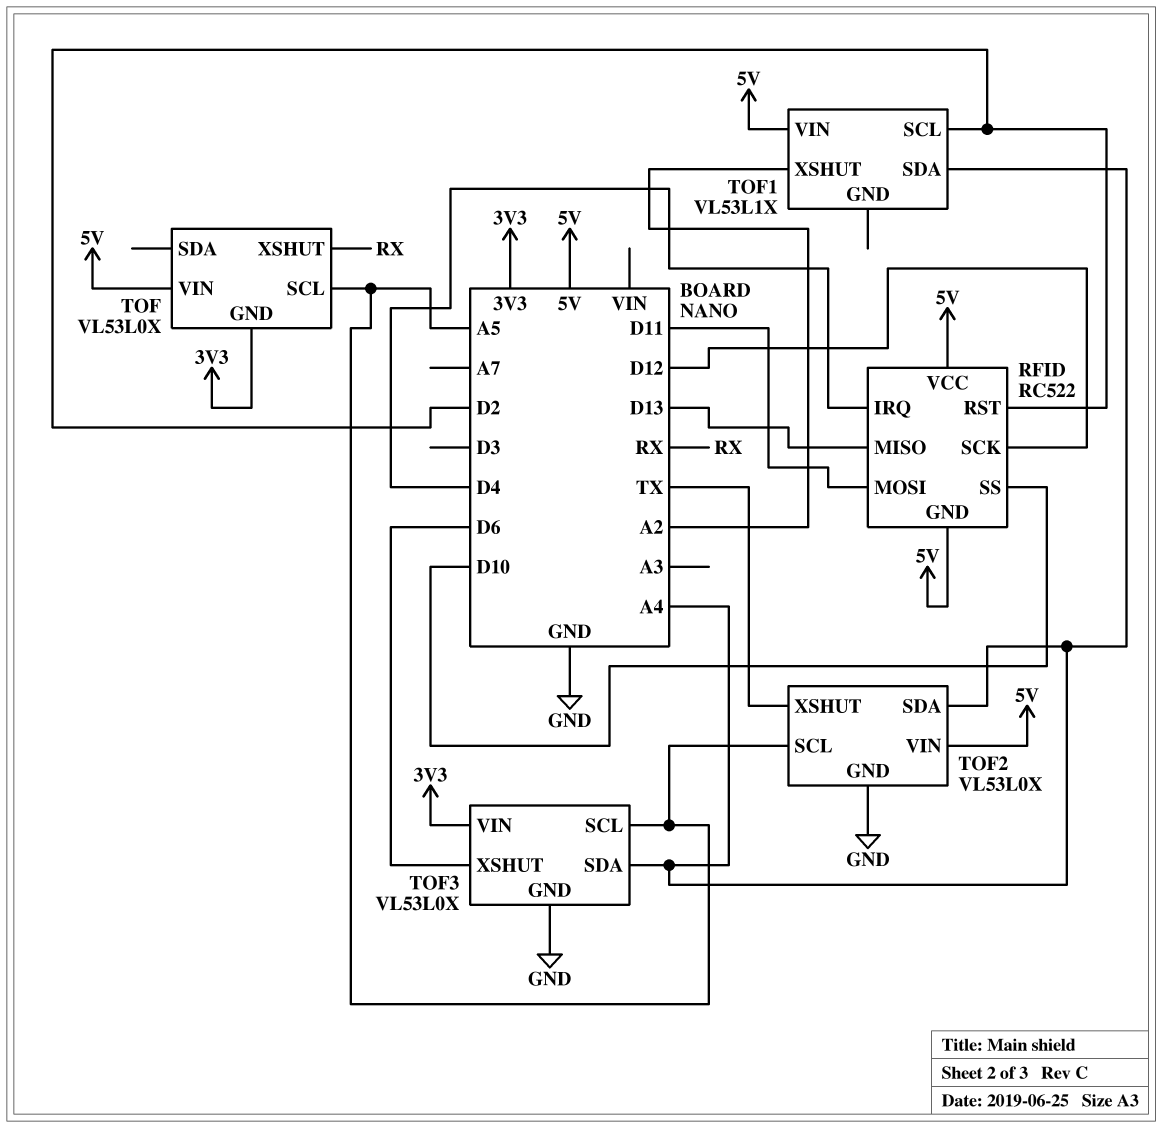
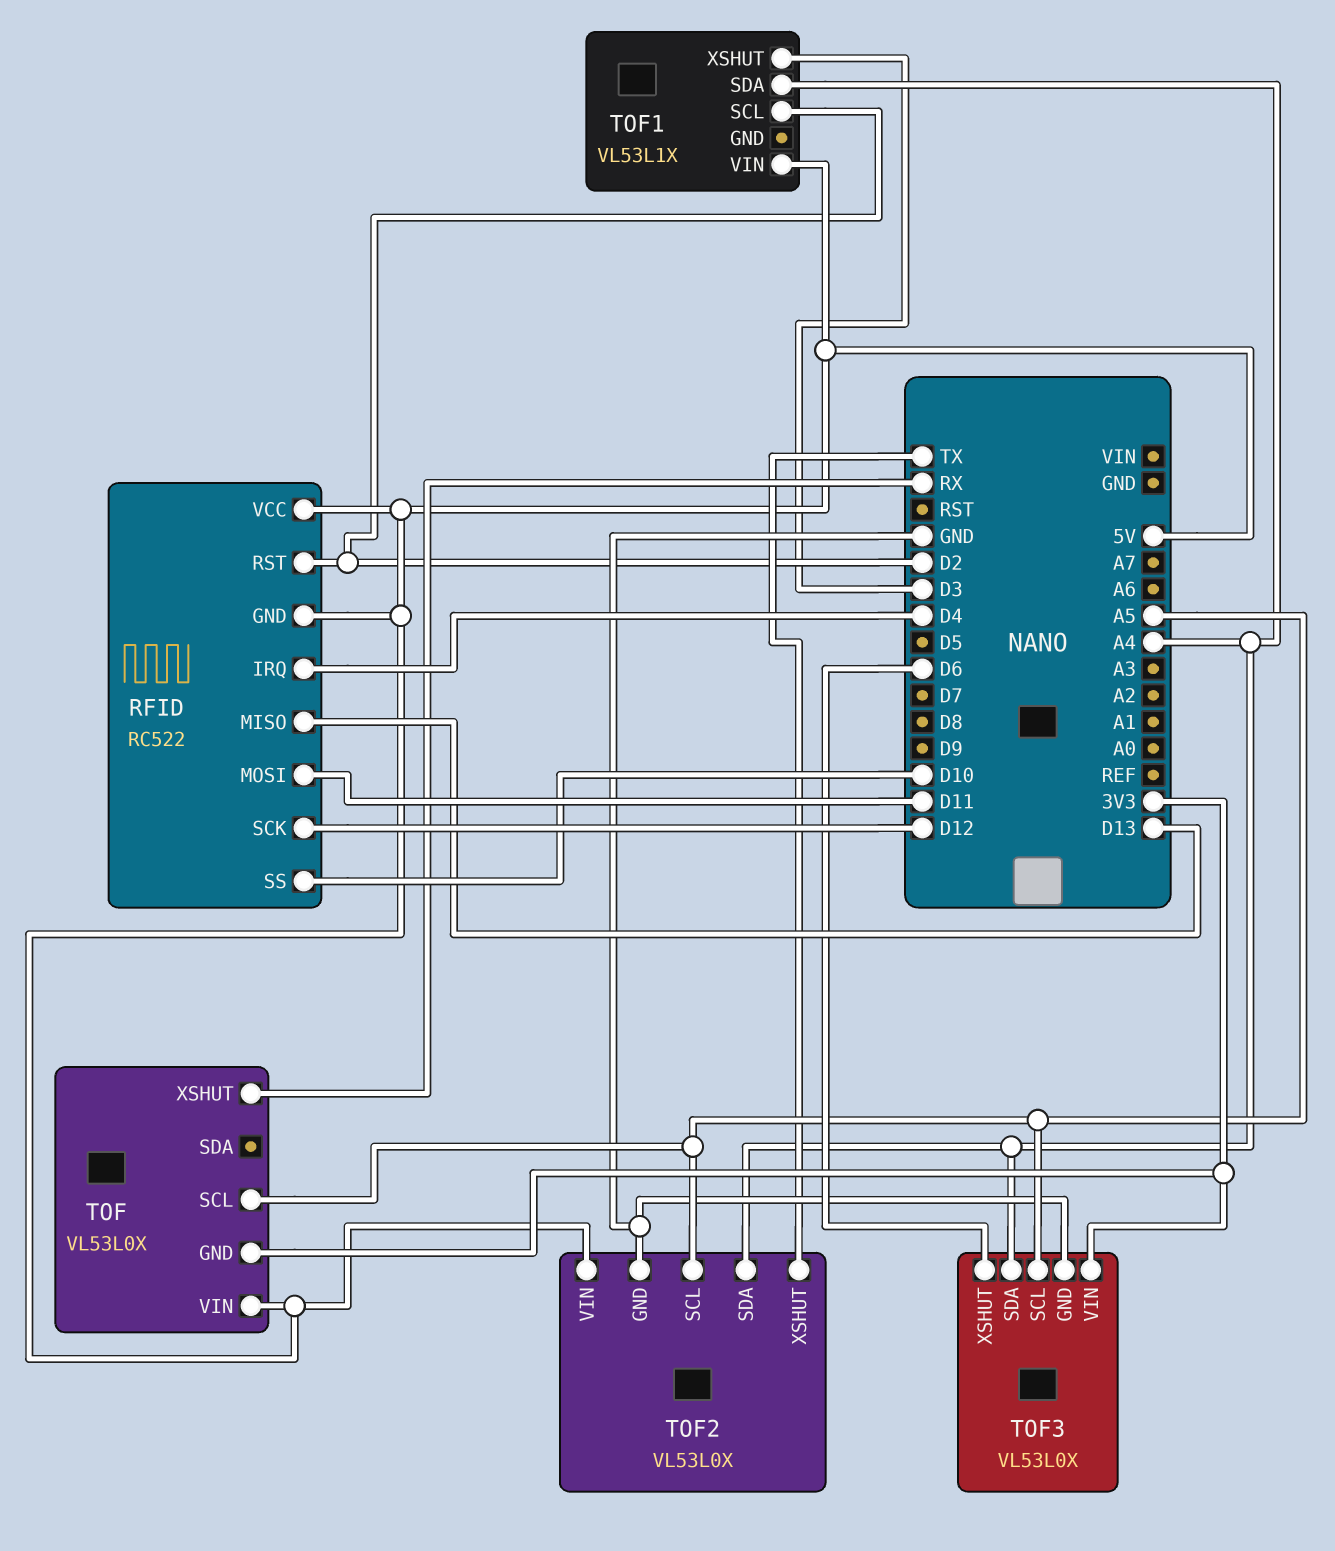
TOF1 pin XSHUT: A2 -> D3

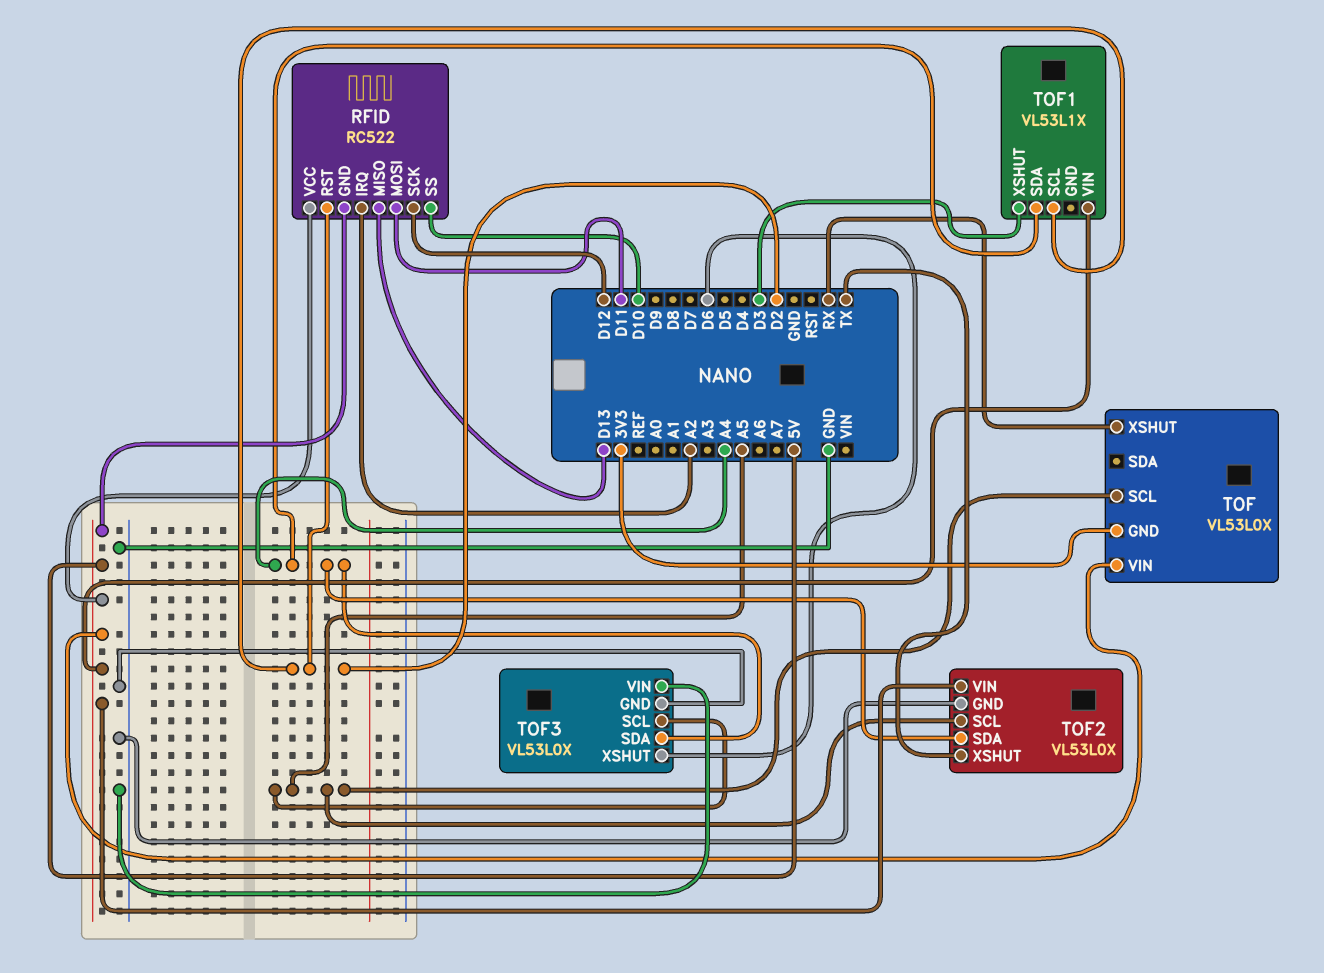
RFID pin IRQ: D4 -> A2
TOF3 pin VIN: 3V3 -> GND

